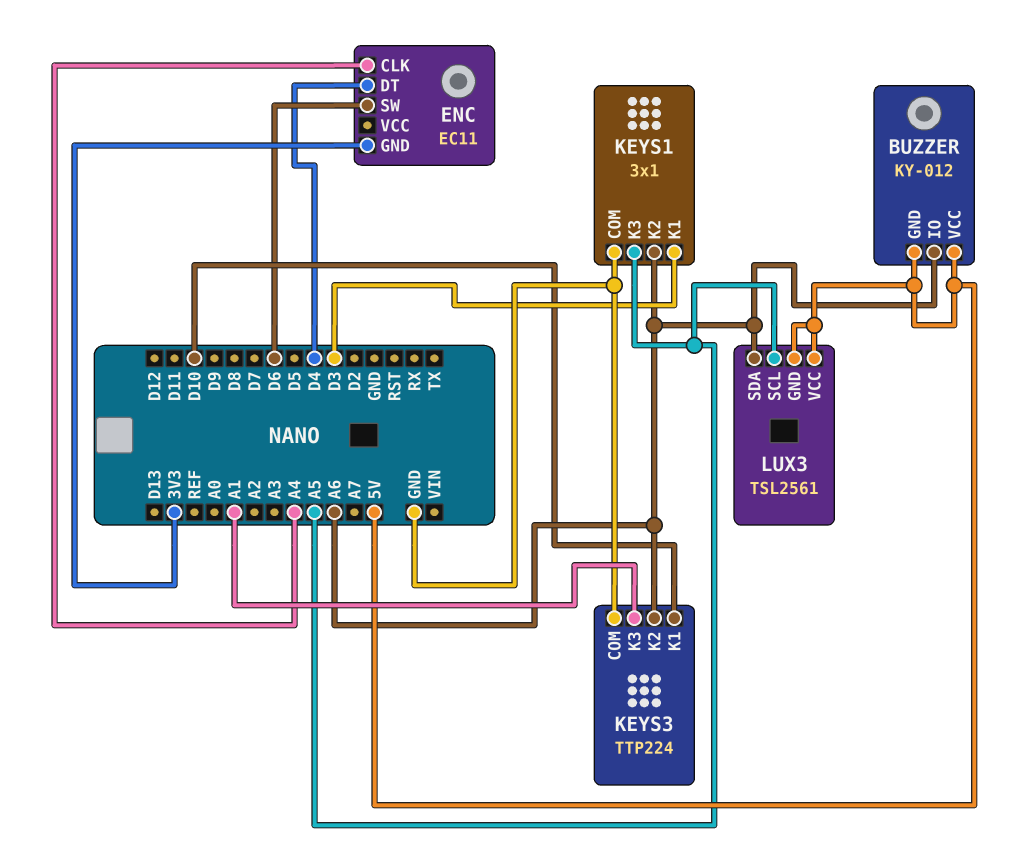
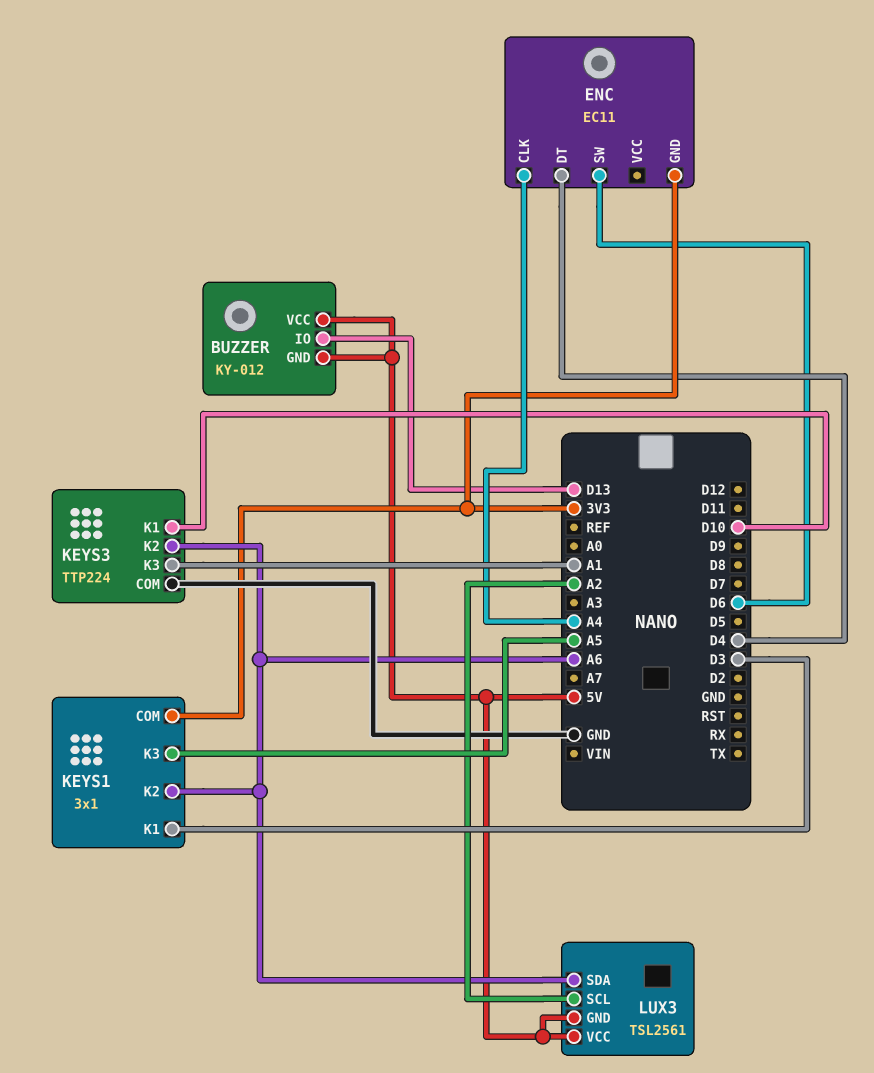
BUZZER pin IO: A6 -> D13
KEYS1 pin COM: GND -> 3V3
LUX3 pin SCL: A5 -> A2

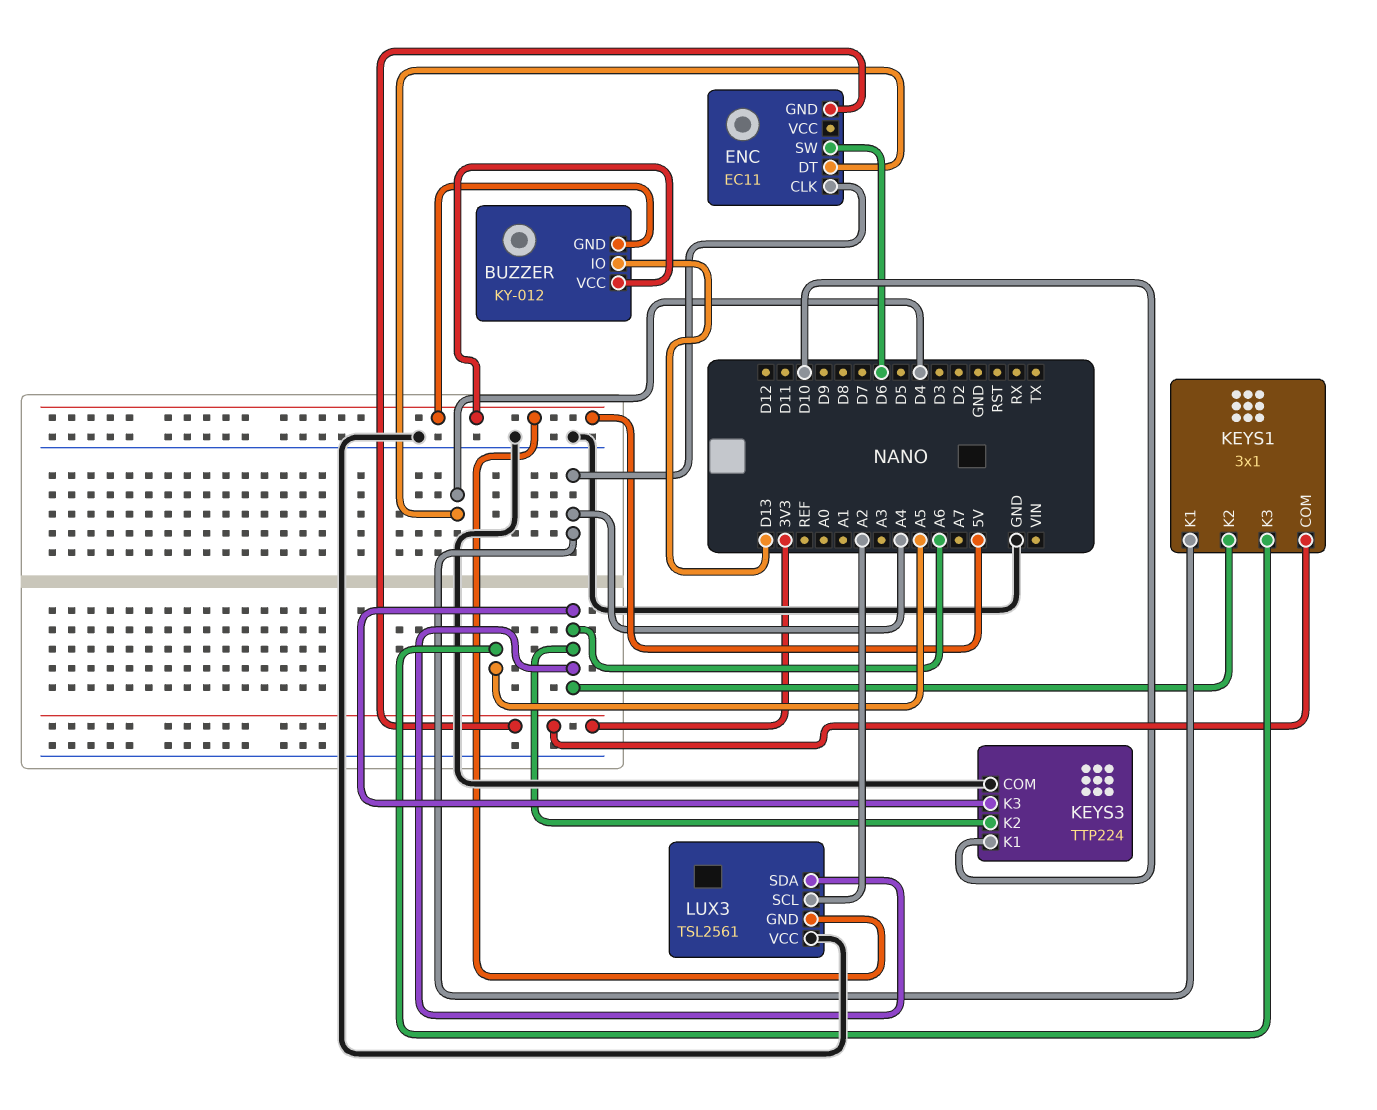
KEYS1 pin K1: D3 -> A4
KEYS3 pin K3: A1 -> A6
LUX3 pin VCC: 5V -> GND

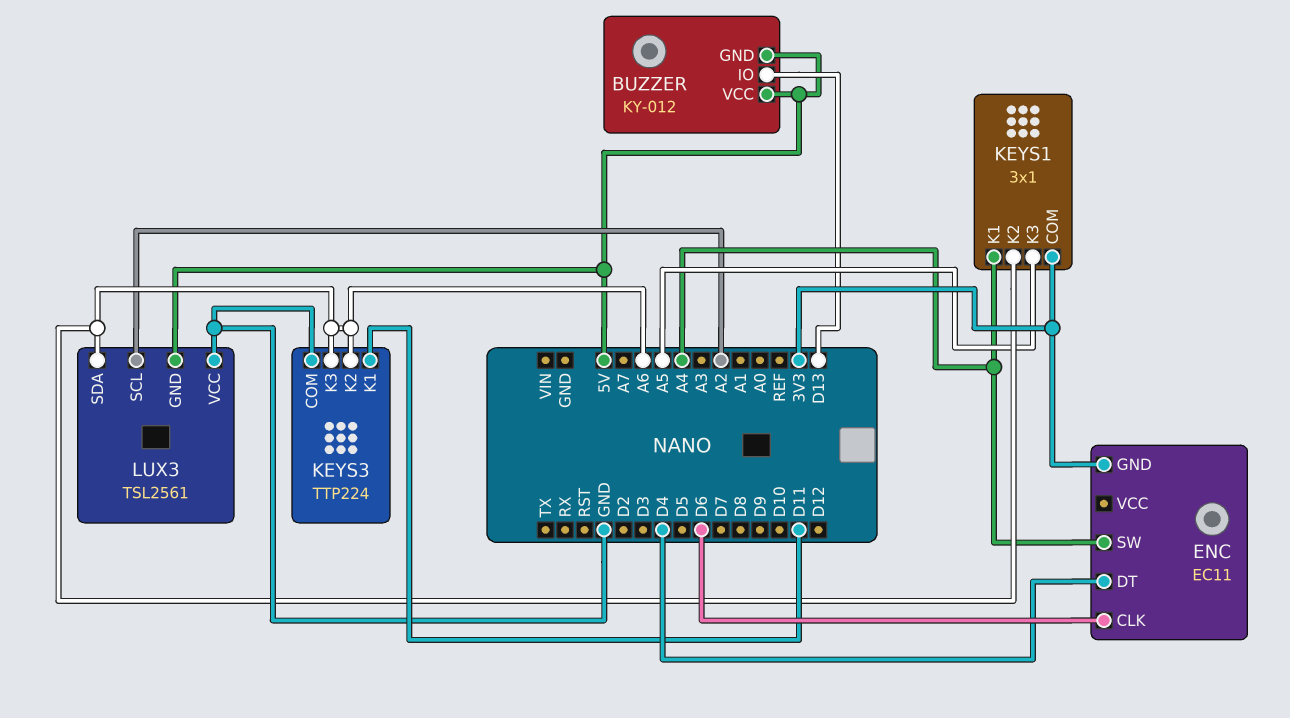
ENC pin CLK: A4 -> D6
ENC pin SW: D6 -> A4
KEYS3 pin K1: D10 -> D11

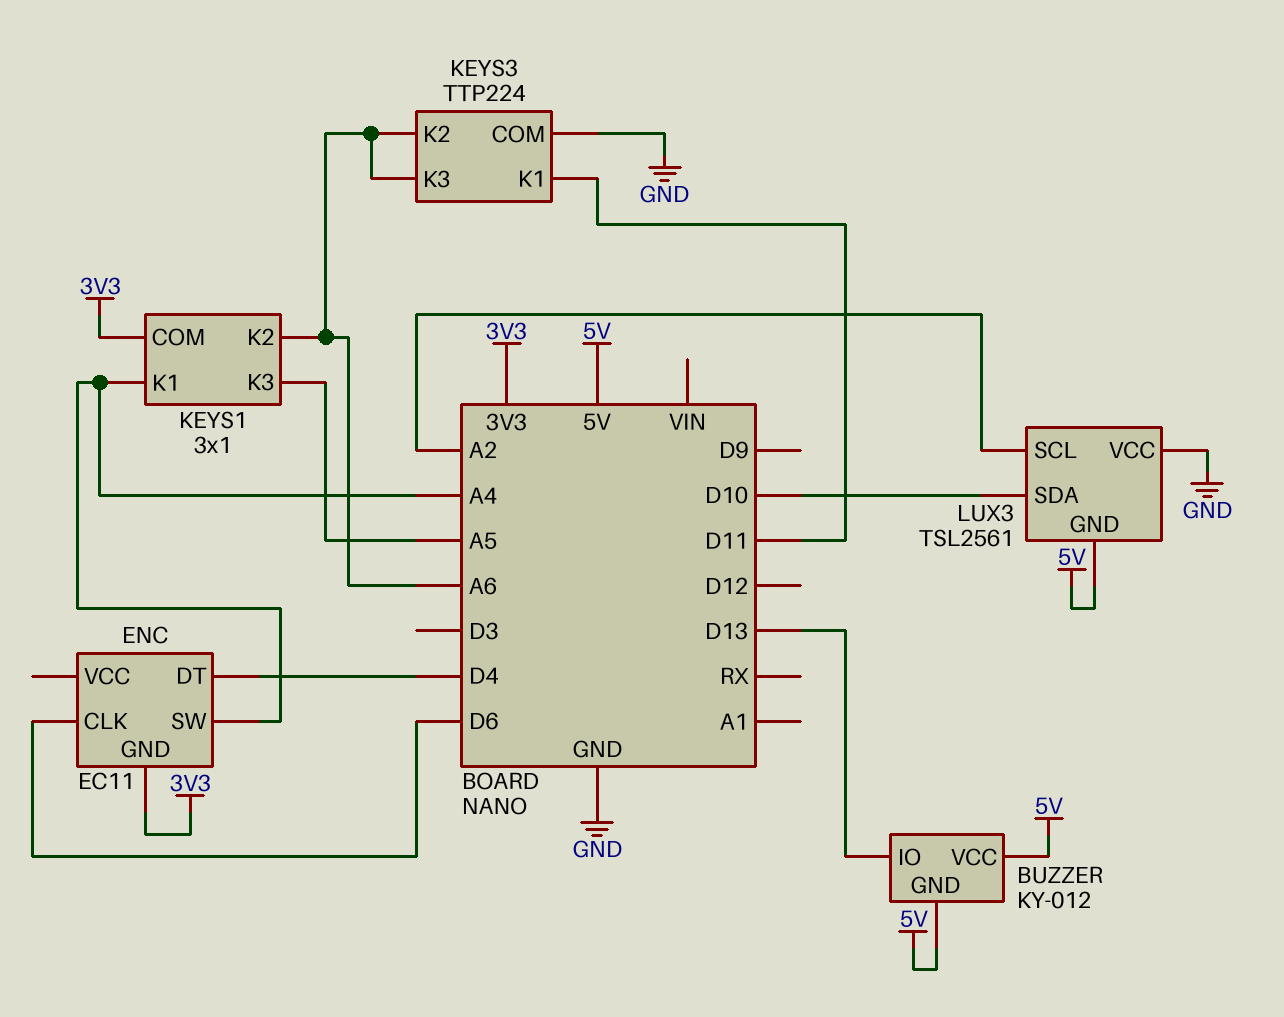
LUX3 pin SDA: A6 -> D10

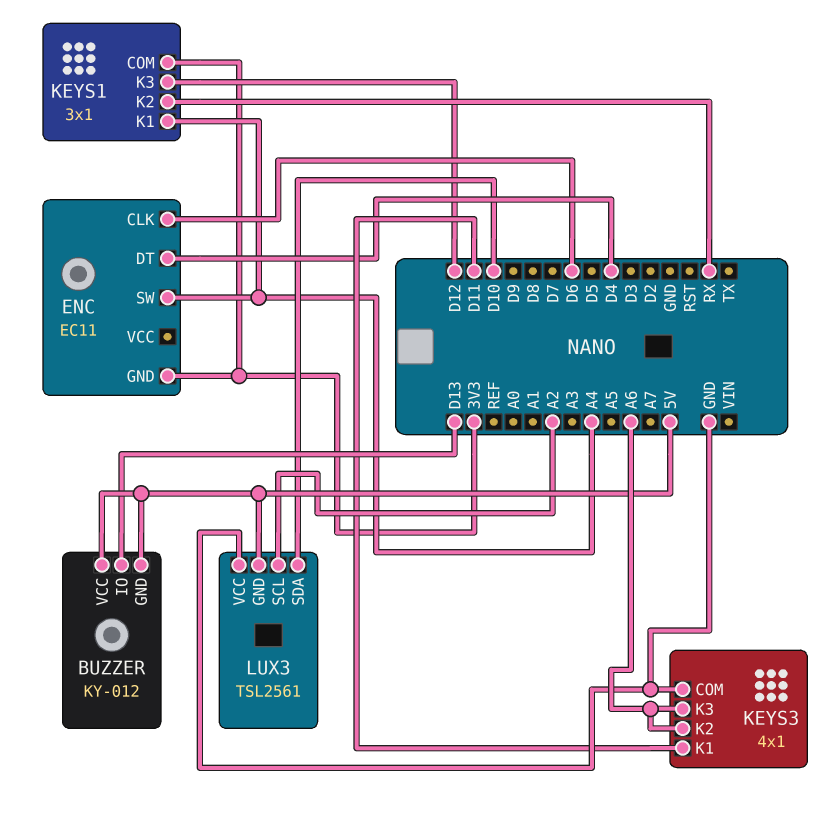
KEYS1 pin K2: A6 -> RX
KEYS1 pin K3: A5 -> D12
KEYS3: TTP224 -> 4x1

